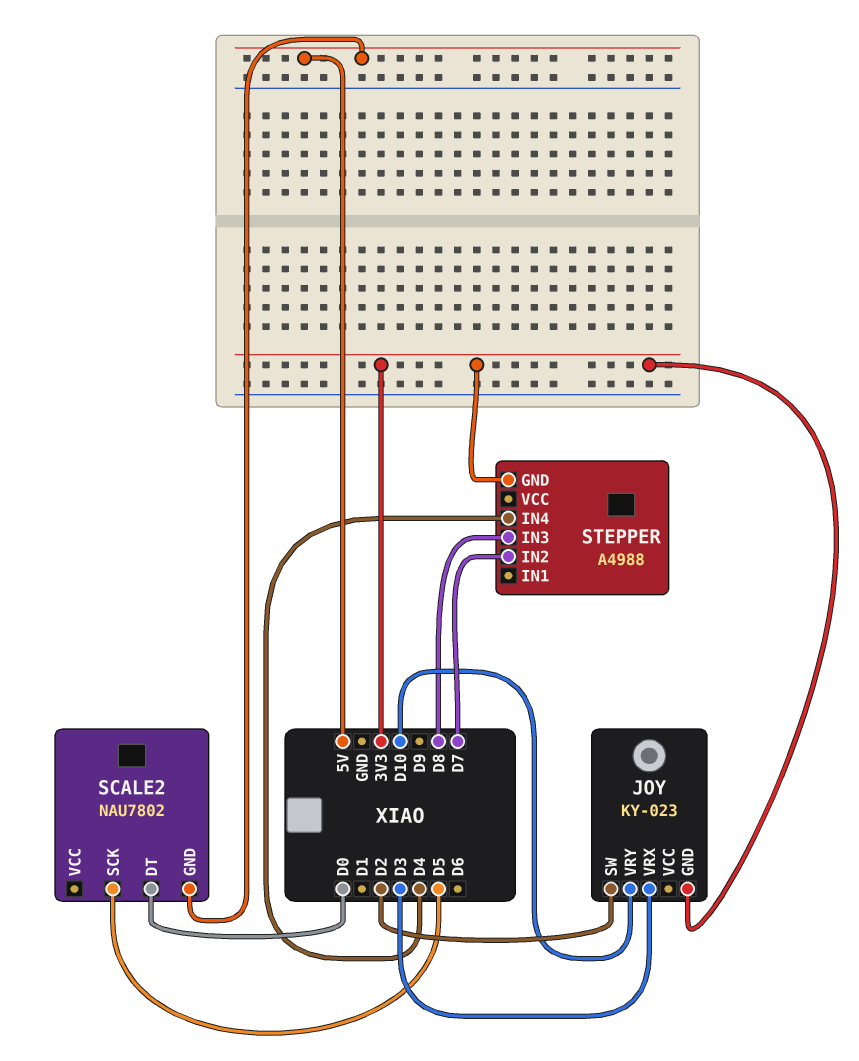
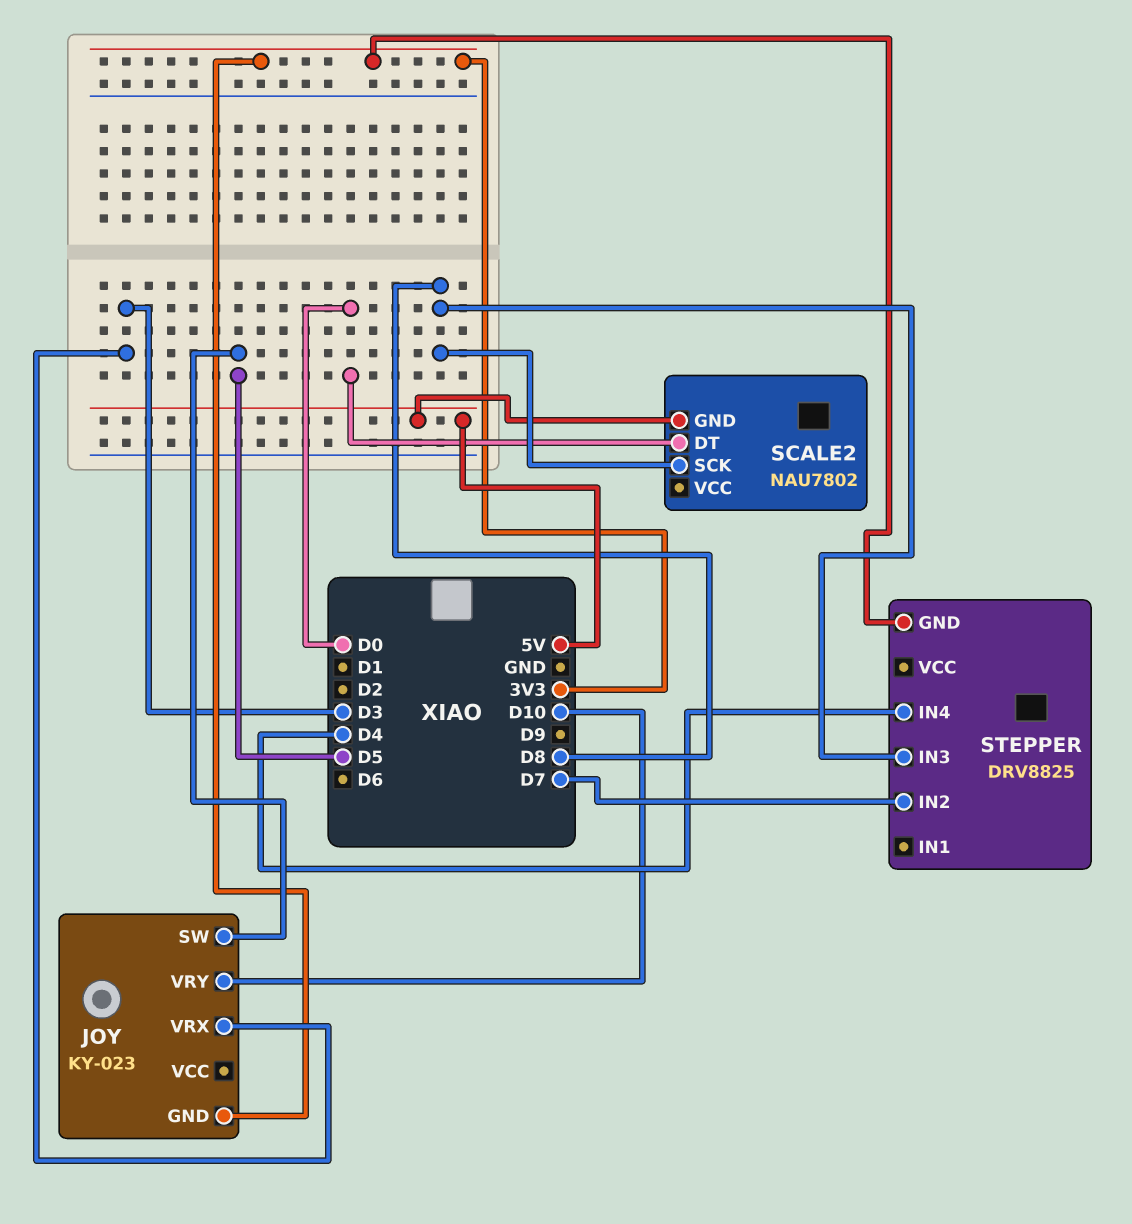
JOY pin SW: D2 -> D5
SCALE2 pin SCK: D5 -> D8
STEPPER: A4988 -> DRV8825

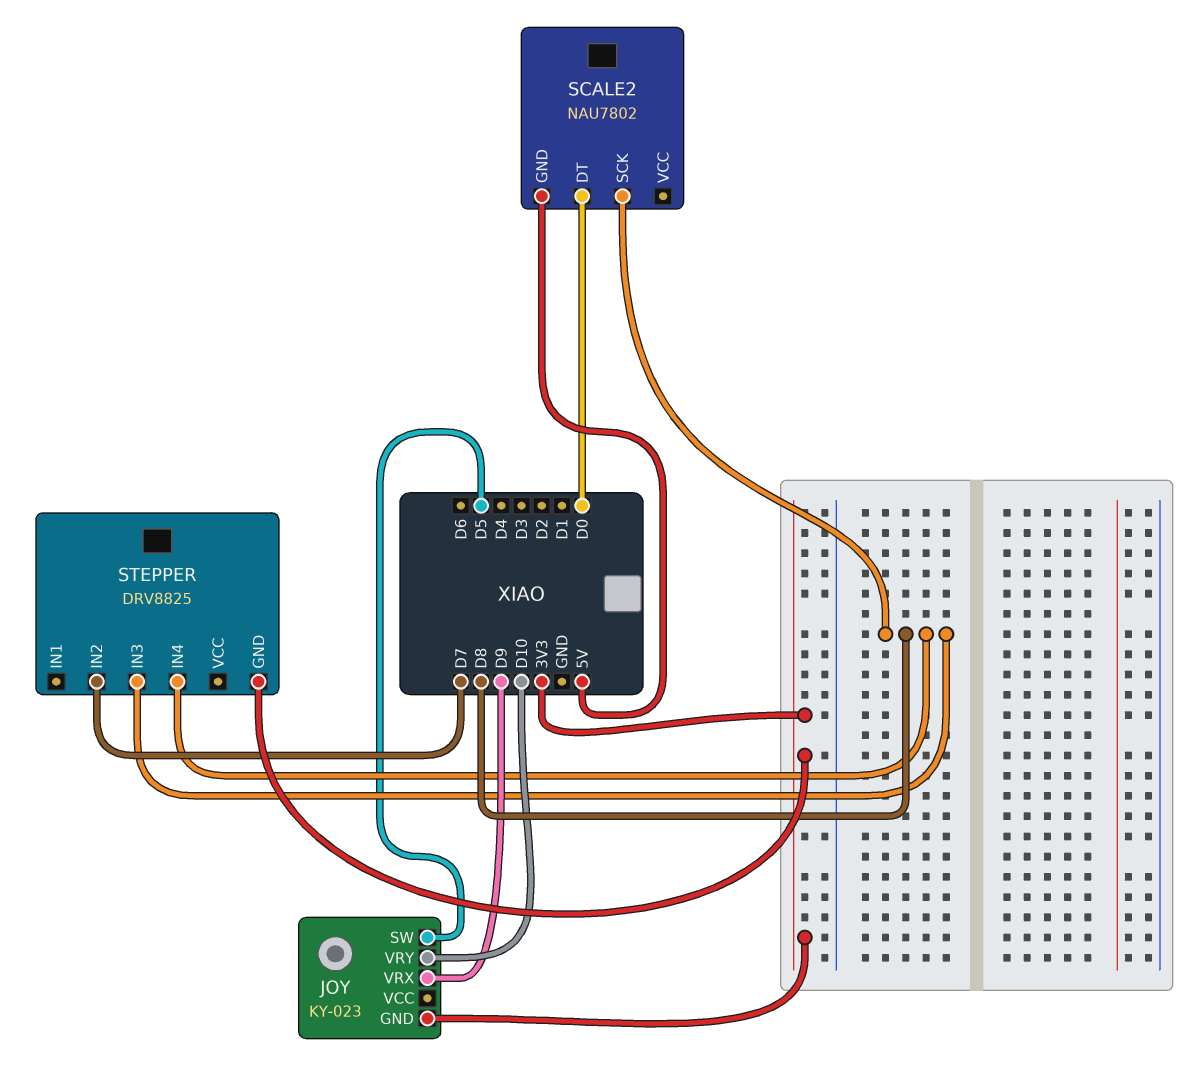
JOY pin VRX: D3 -> D9
STEPPER pin IN4: D4 -> D8

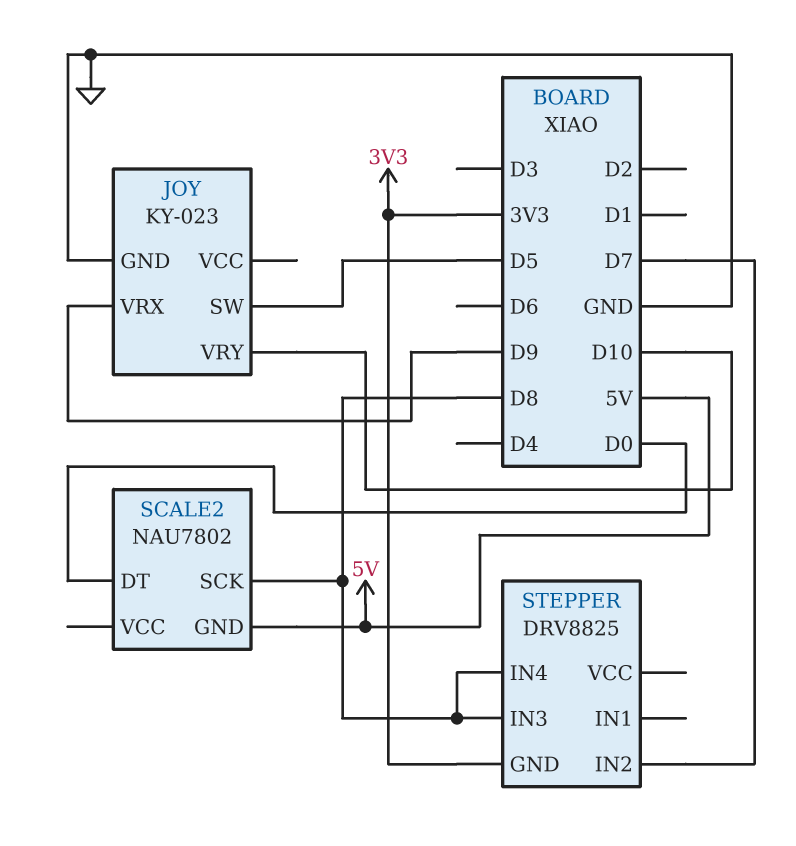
JOY pin GND: 3V3 -> GND

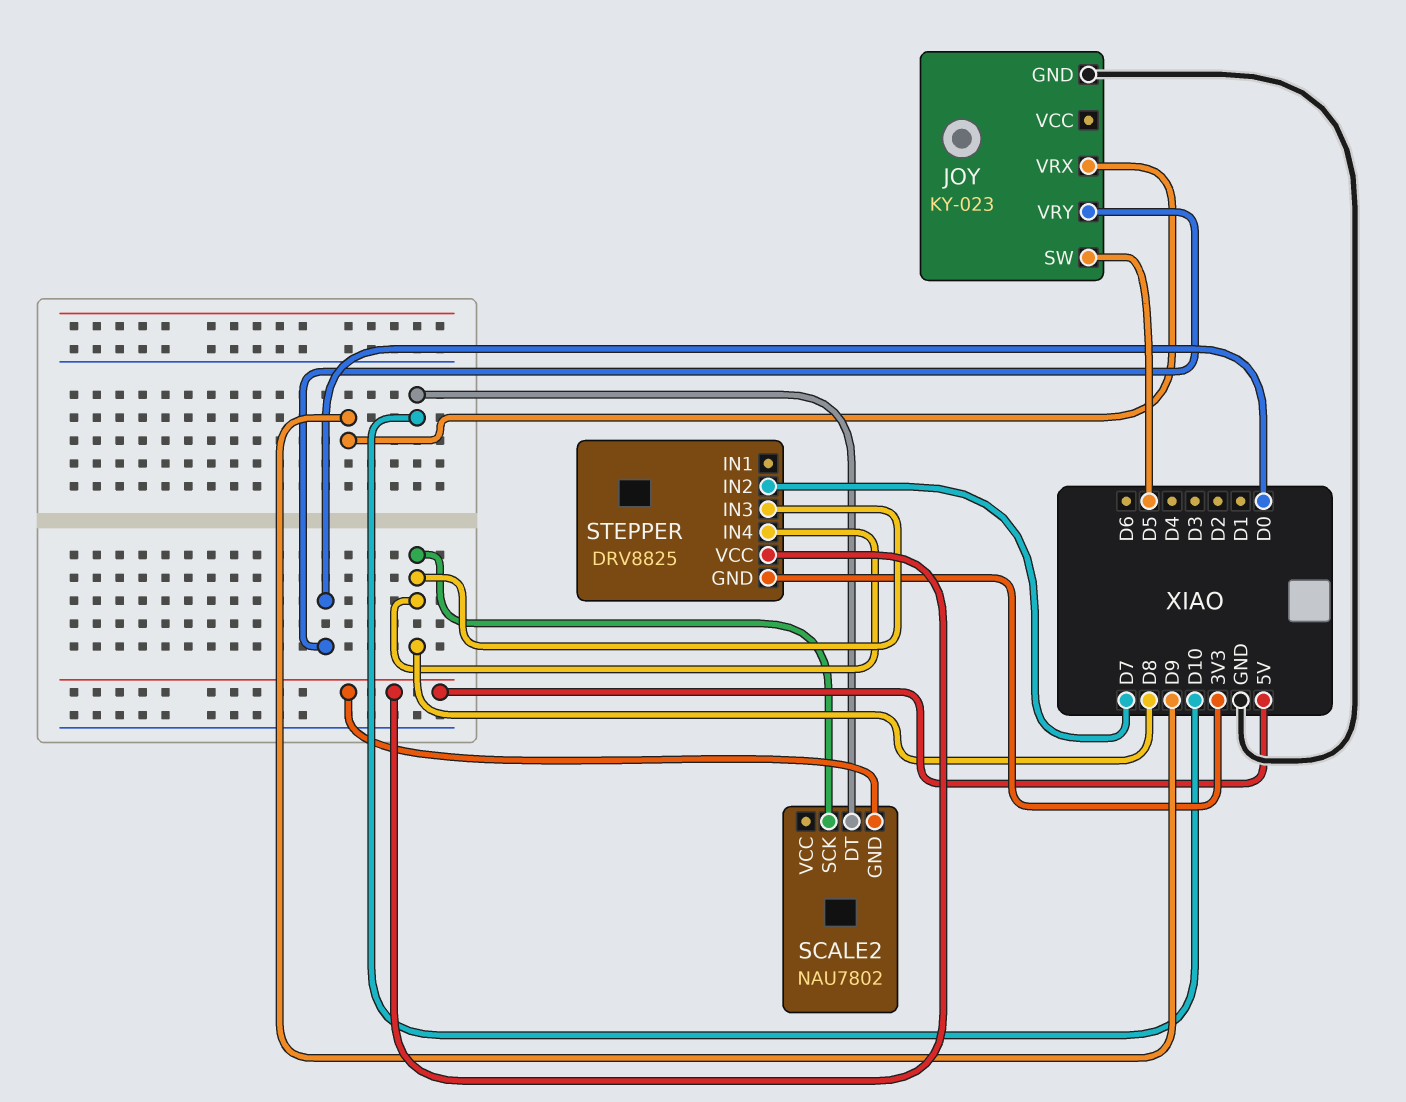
JOY pin VRY: D10 -> D0
SCALE2 pin DT: D0 -> D10
STEPPER pin VCC: none -> 5V

